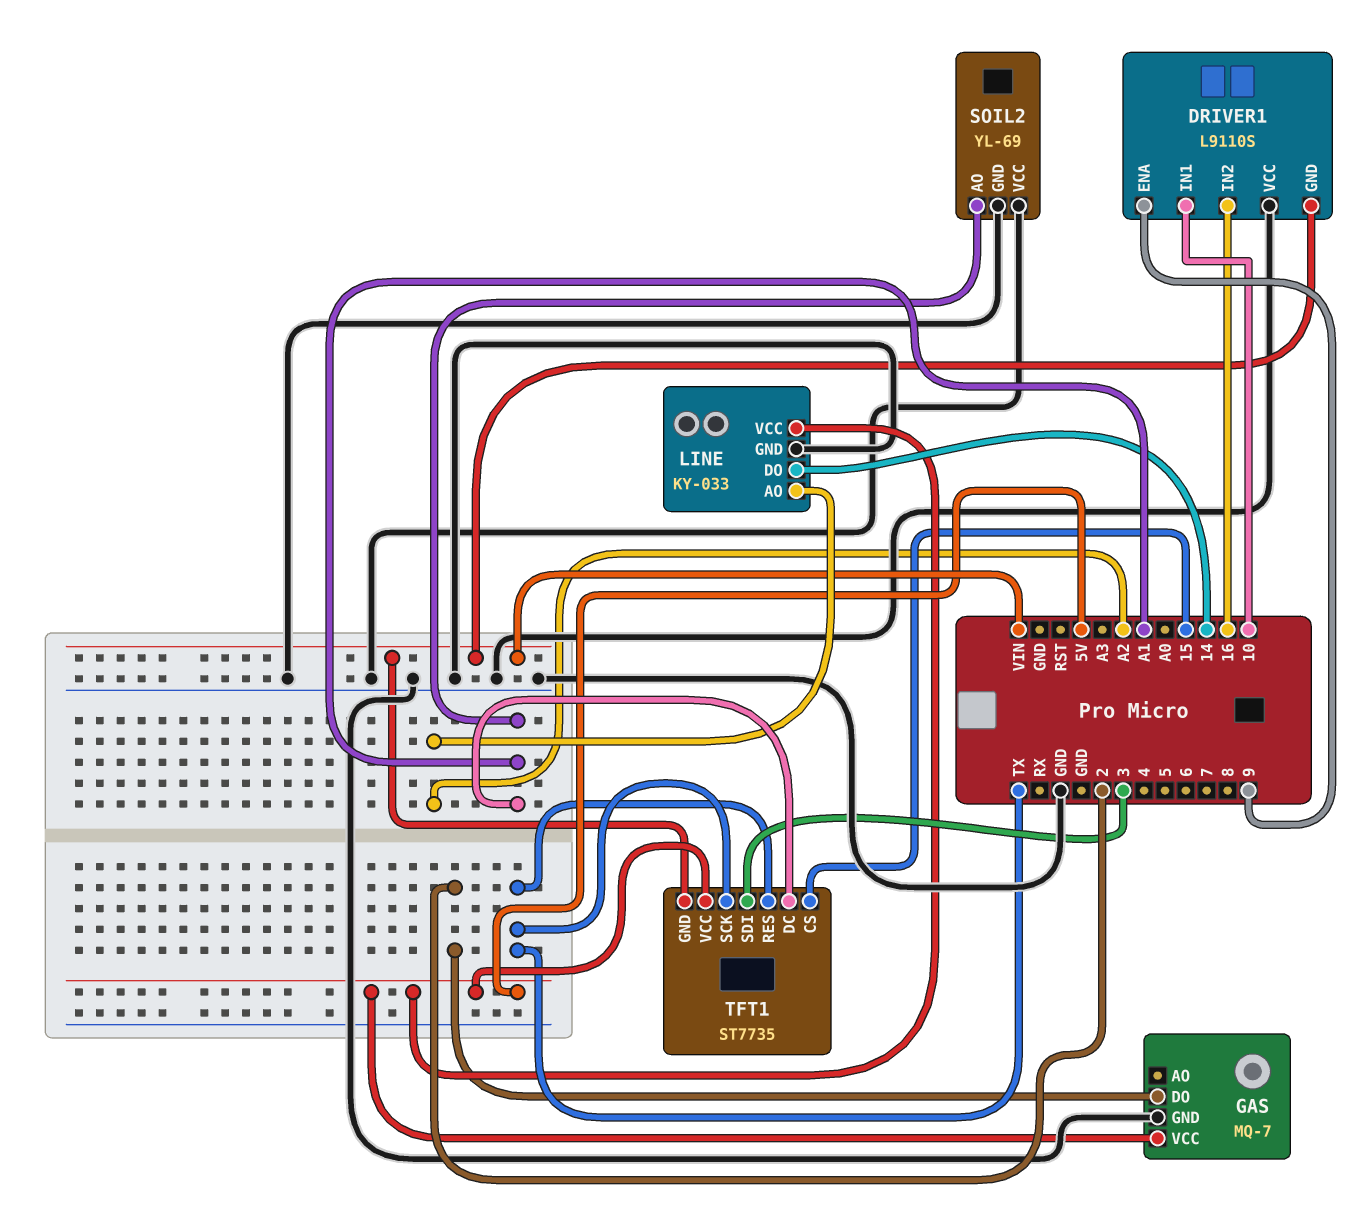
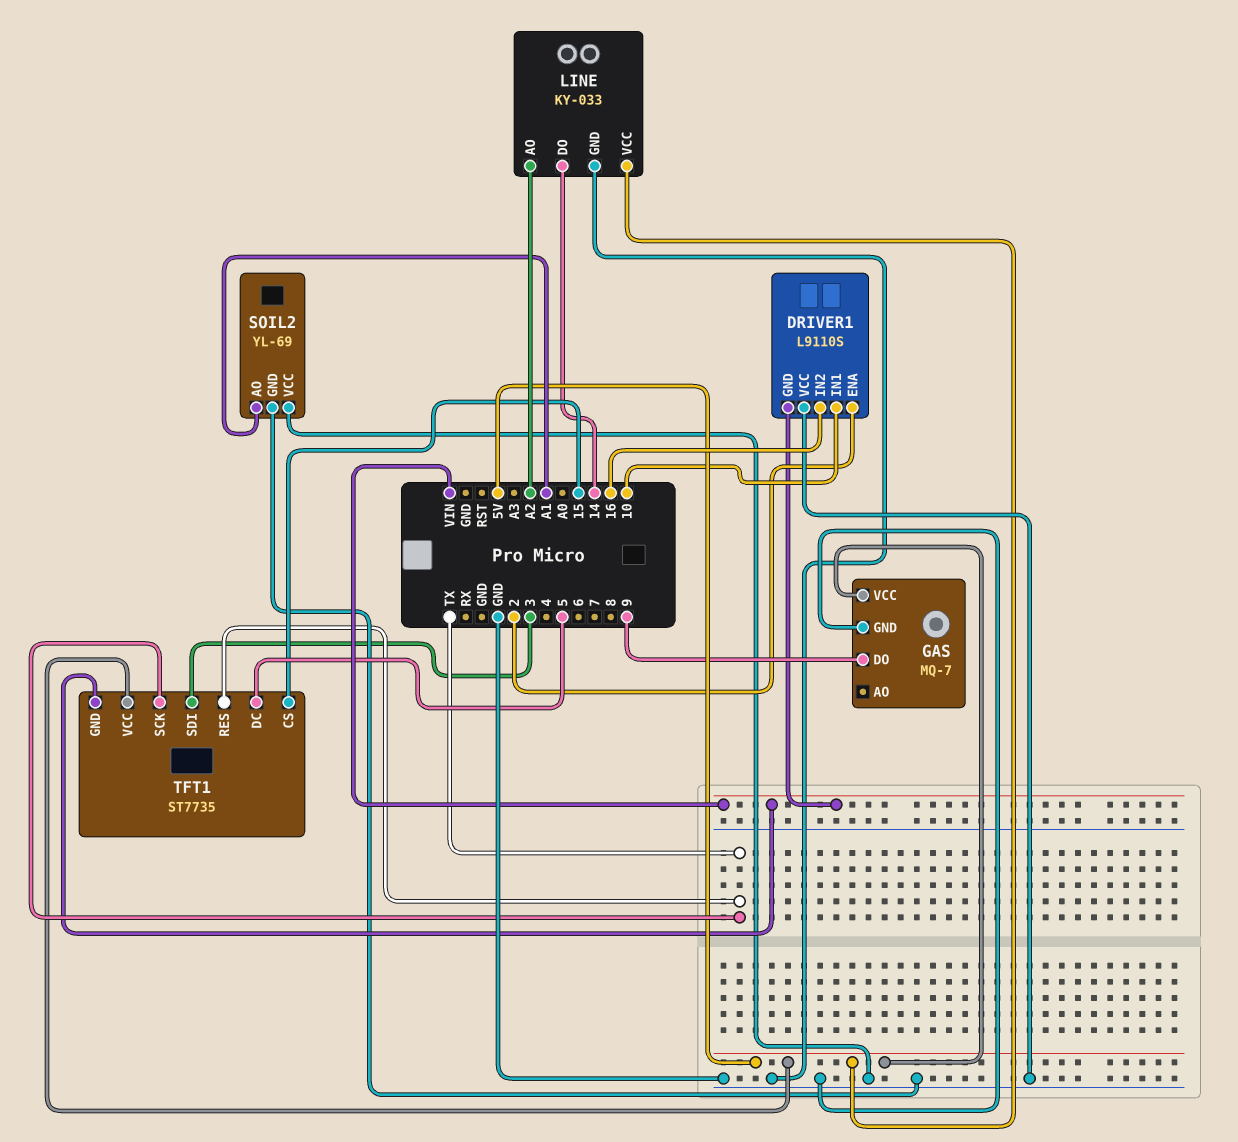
DRIVER1 pin ENA: 9 -> 2
GAS pin DO: 2 -> 9
TFT1 pin DC: A1 -> 5

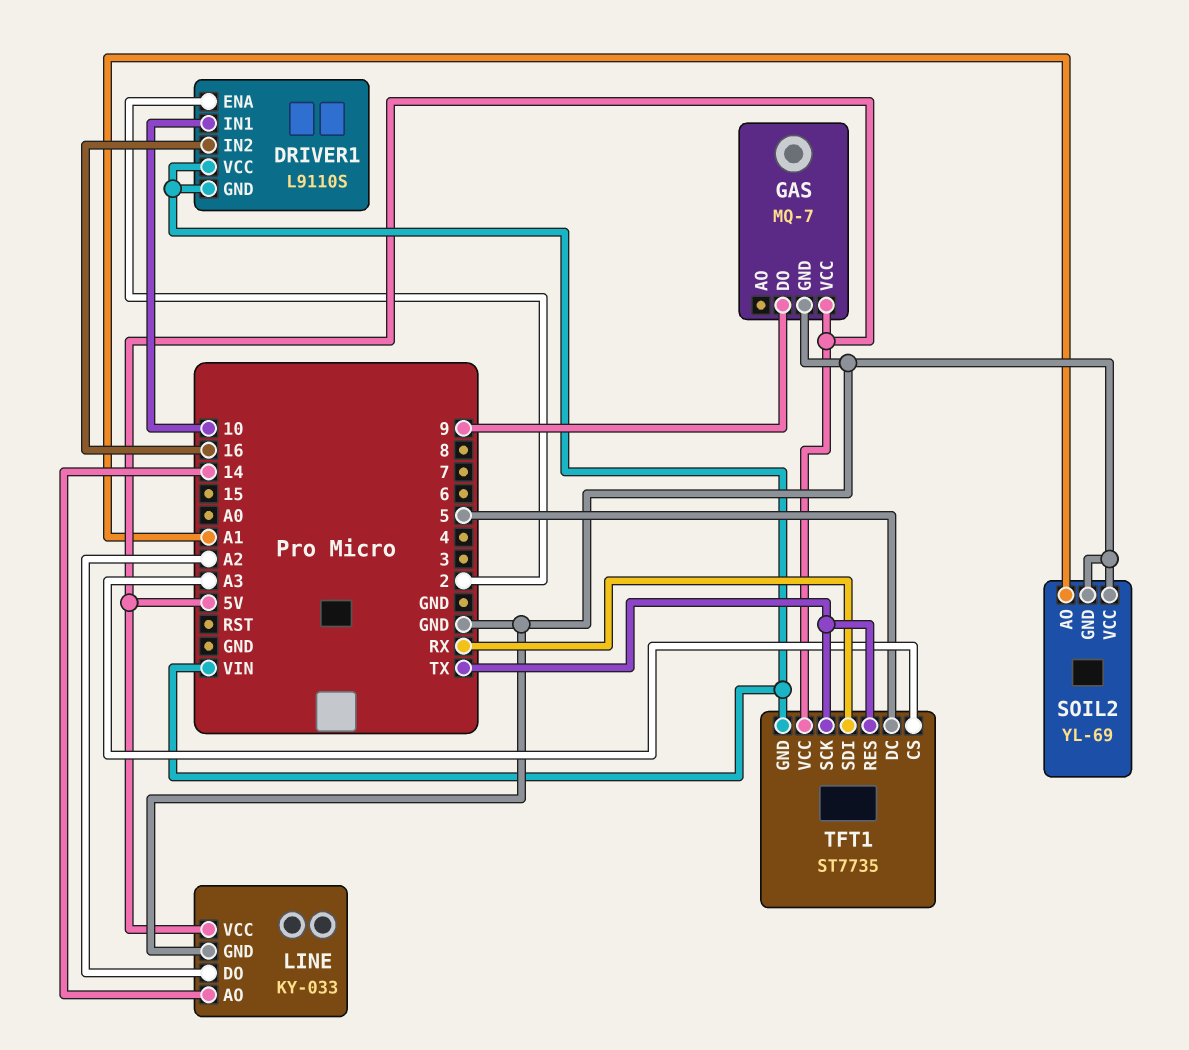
DRIVER1 pin VCC: GND -> VIN
LINE pin AO: A2 -> 14
LINE pin DO: 14 -> A2
TFT1 pin CS: 15 -> A3
TFT1 pin SDI: 3 -> RX

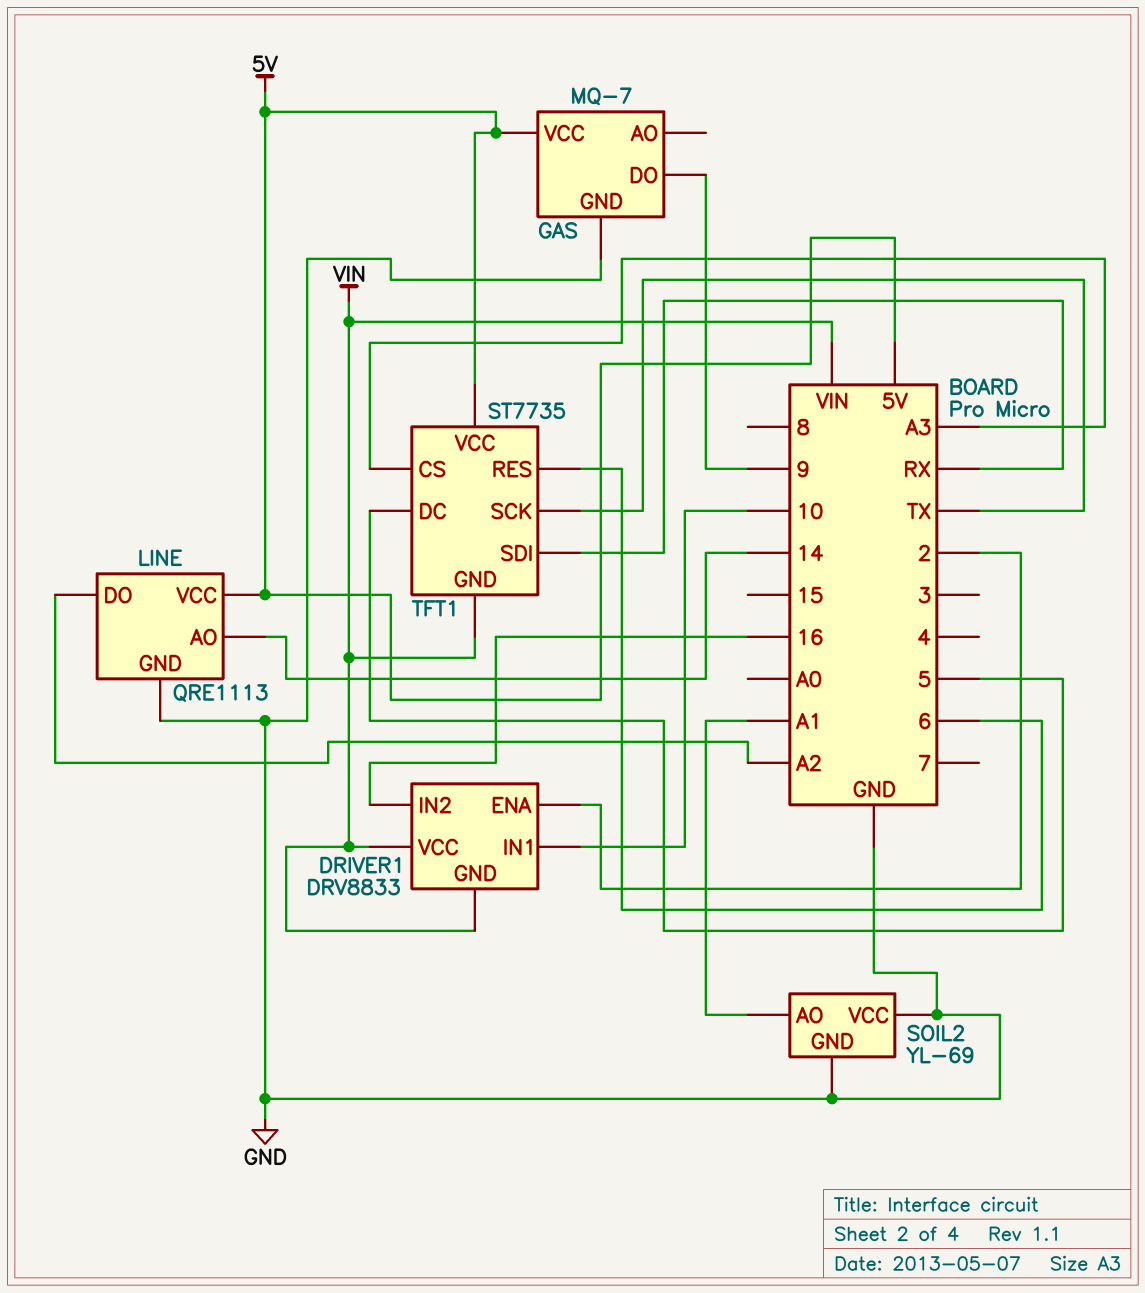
DRIVER1: L9110S -> DRV8833
LINE: KY-033 -> QRE1113
TFT1 pin RES: TX -> 6

